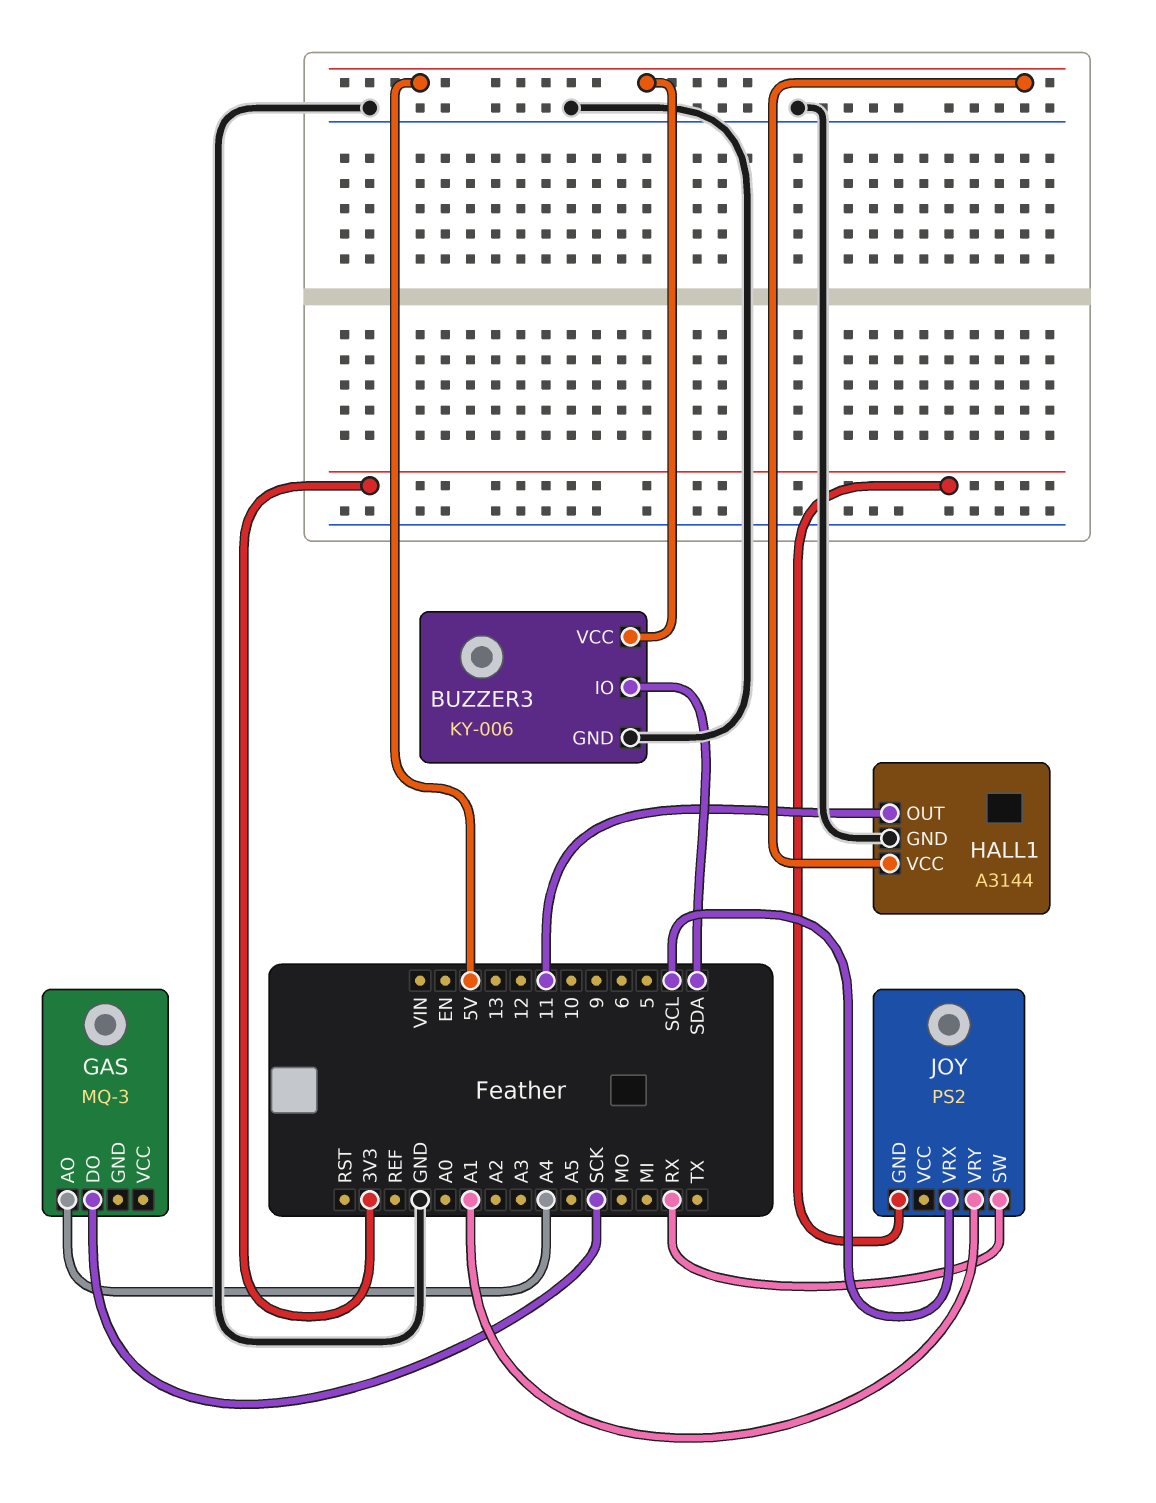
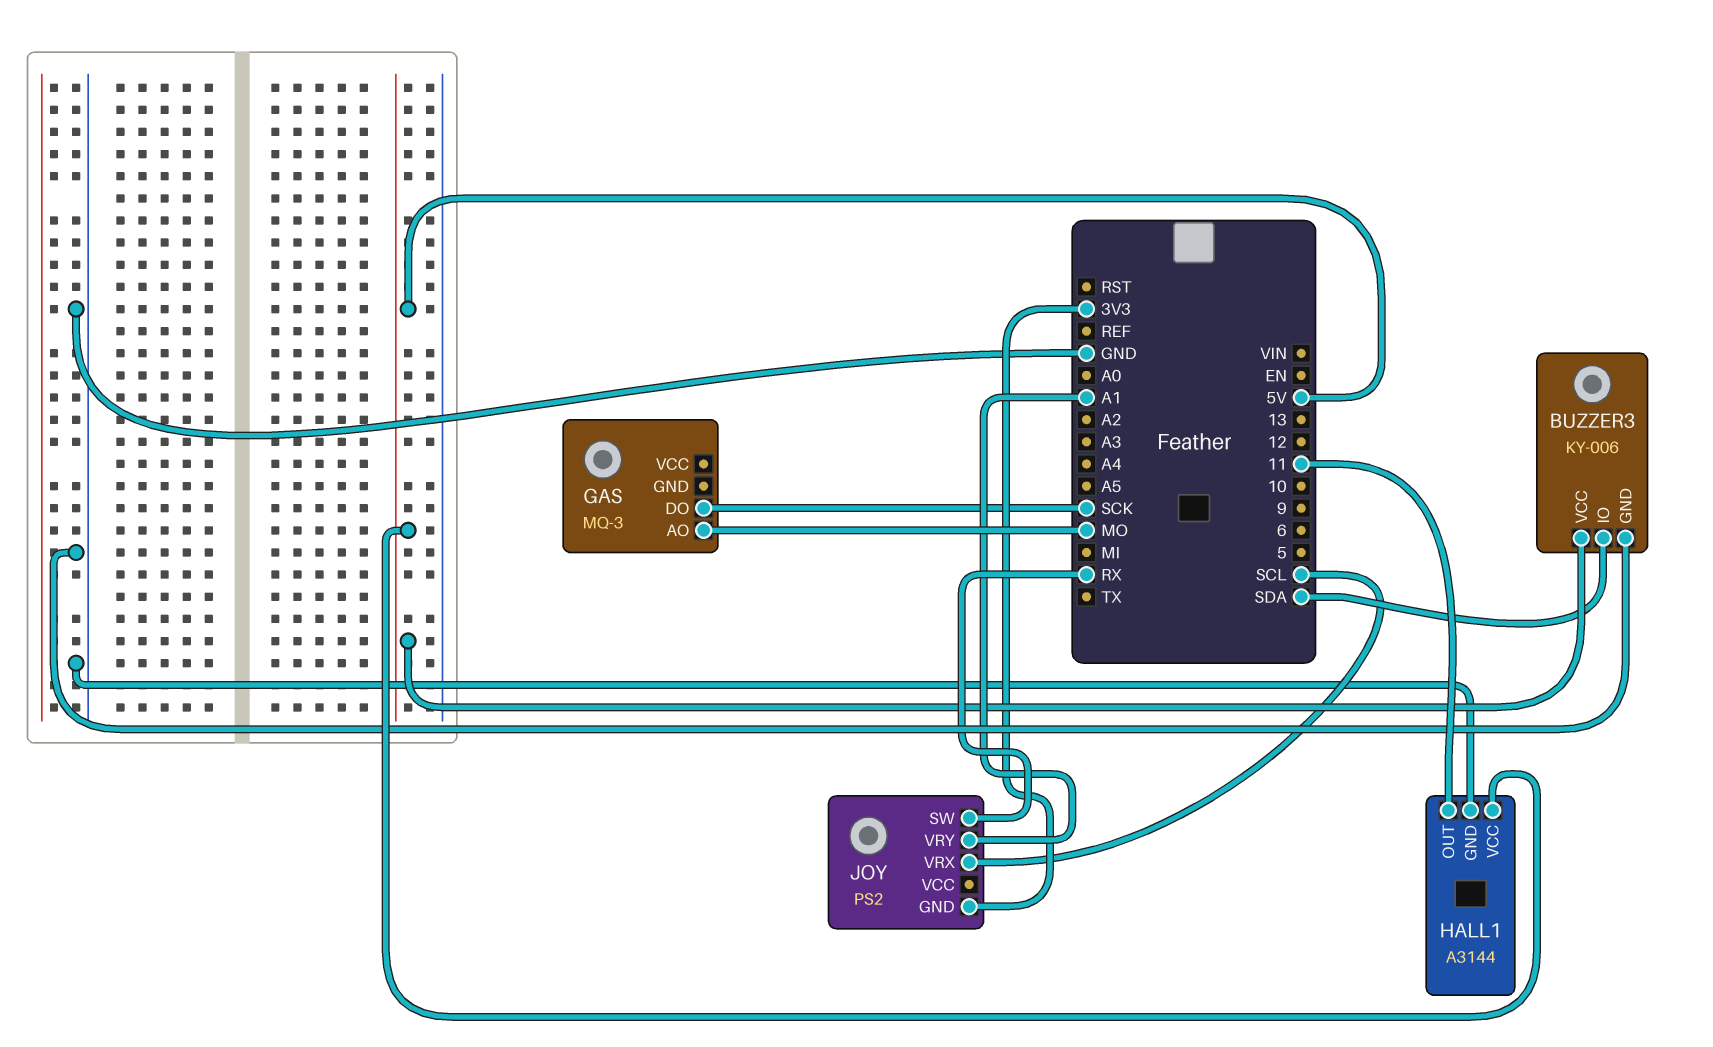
GAS pin AO: A4 -> MO

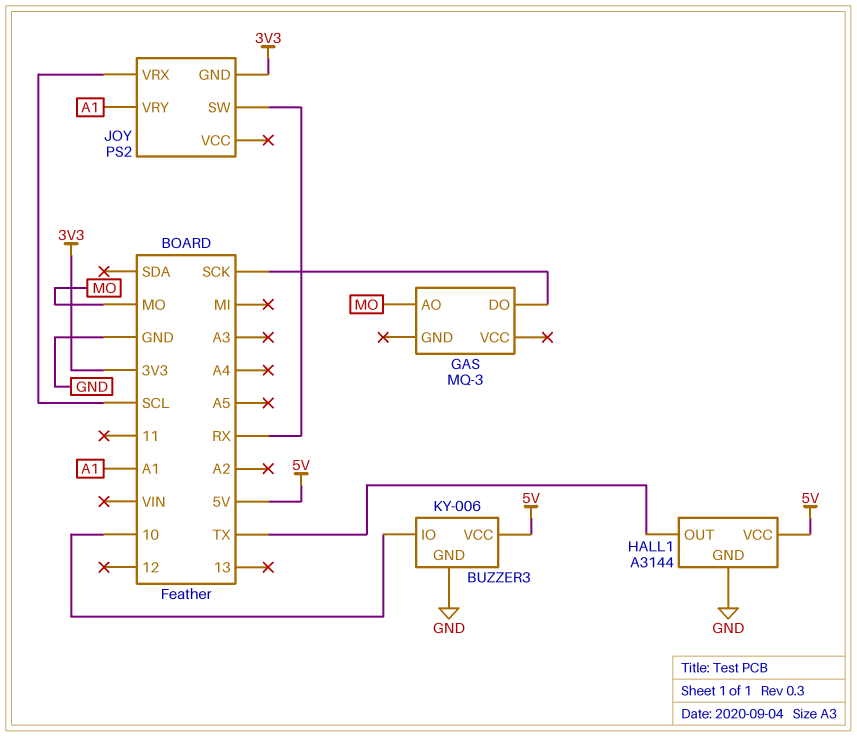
BUZZER3 pin IO: SDA -> 10
HALL1 pin OUT: 11 -> TX

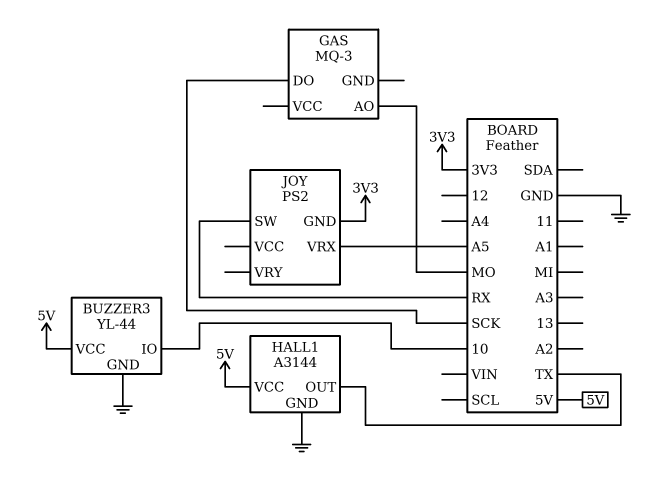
BUZZER3: KY-006 -> YL-44
JOY pin VRX: SCL -> A5
JOY pin VRY: A1 -> none

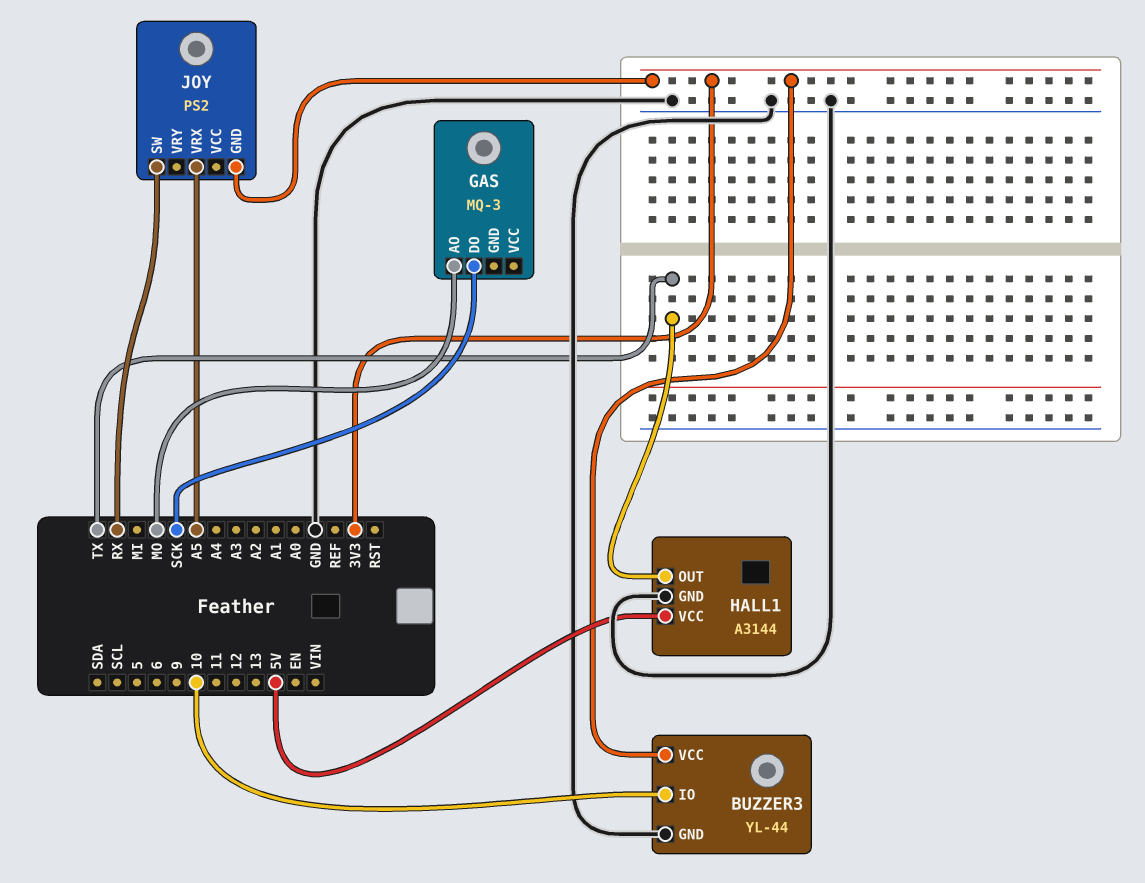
BUZZER3 pin VCC: 5V -> 3V3

